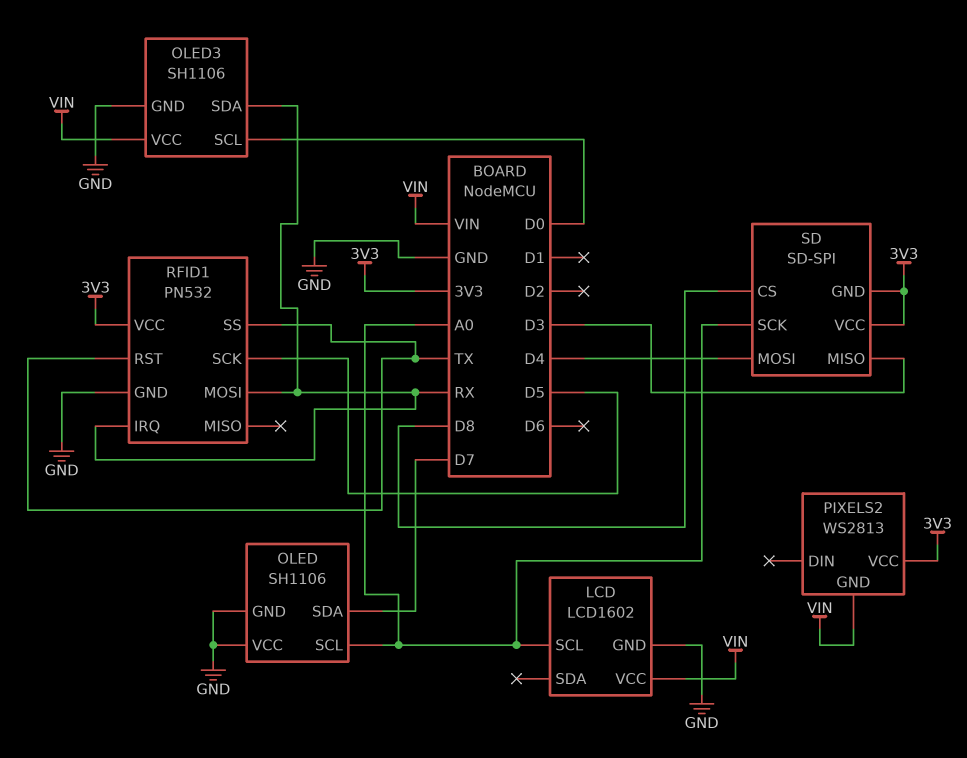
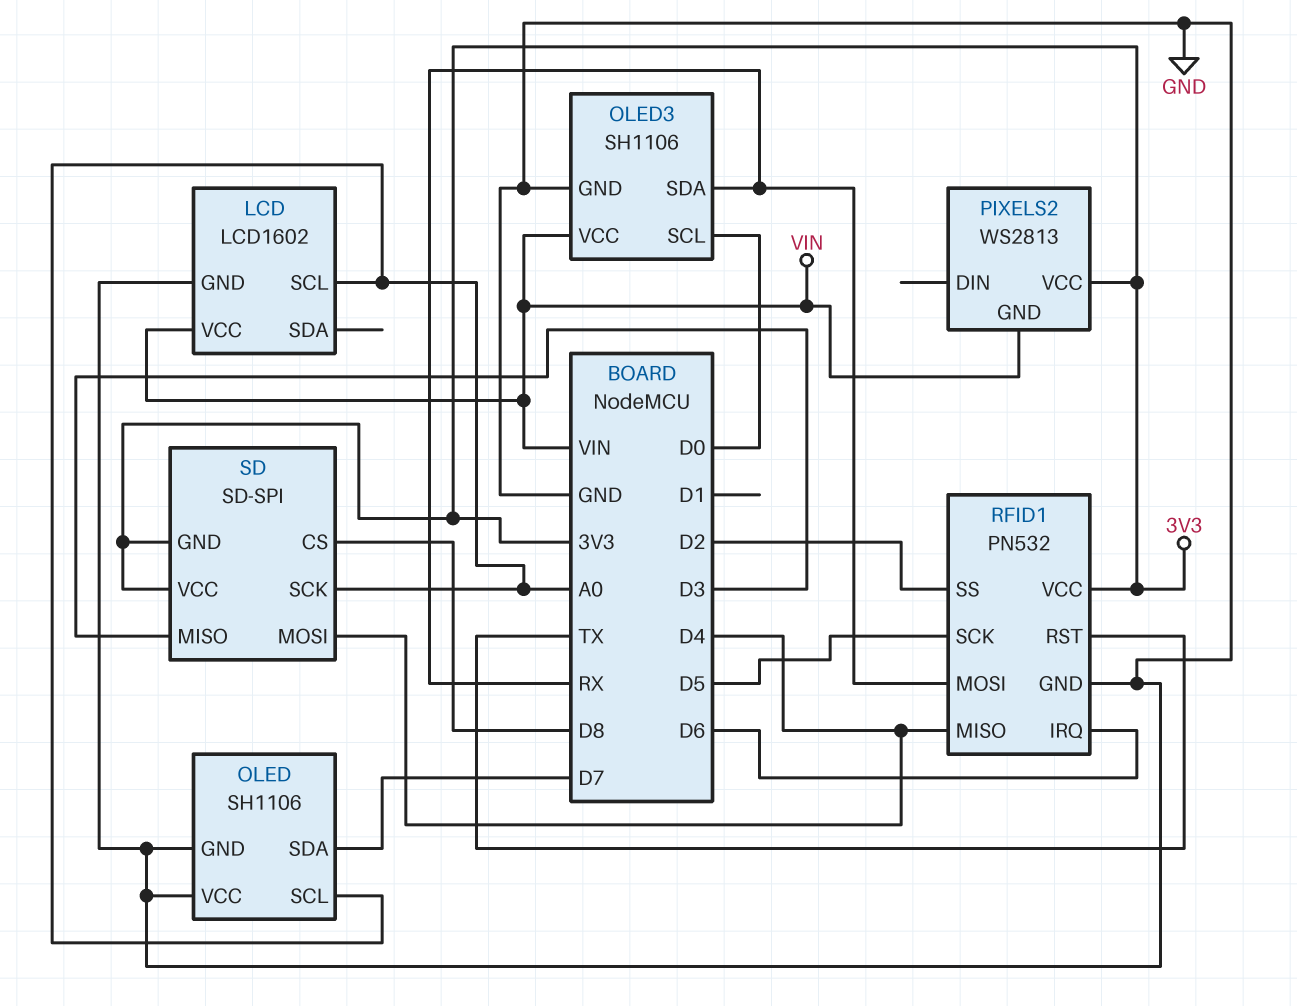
RFID1 pin IRQ: RX -> D6
RFID1 pin MISO: none -> D4
RFID1 pin SS: TX -> D2

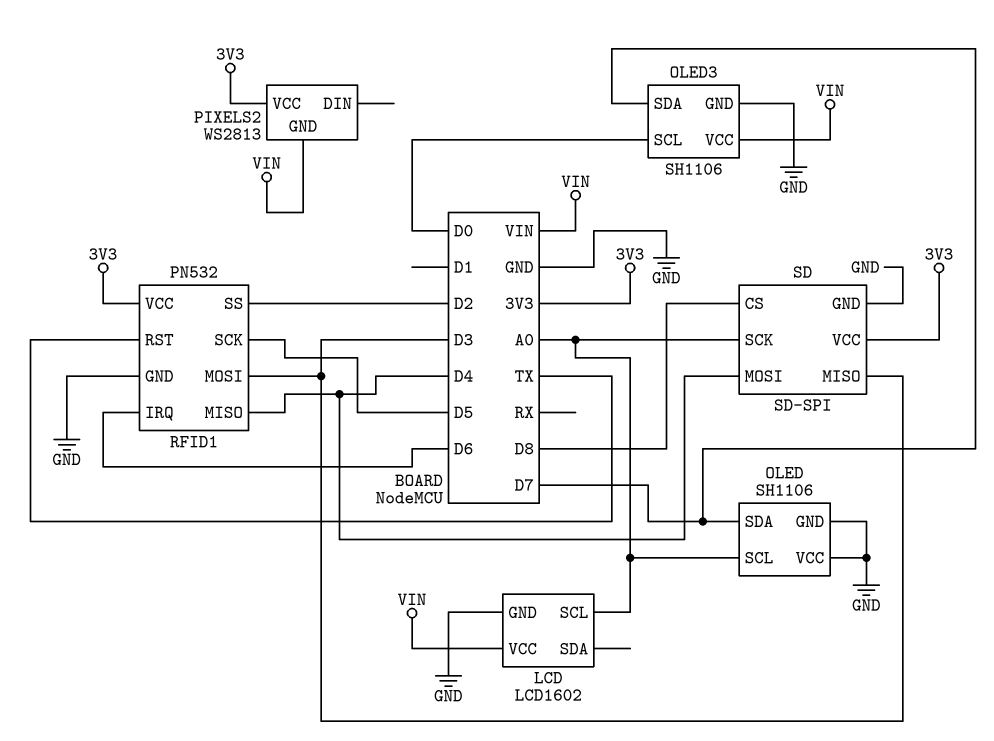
OLED3 pin SDA: RX -> D7
RFID1 pin MOSI: RX -> D3
SD pin GND: 3V3 -> GND

